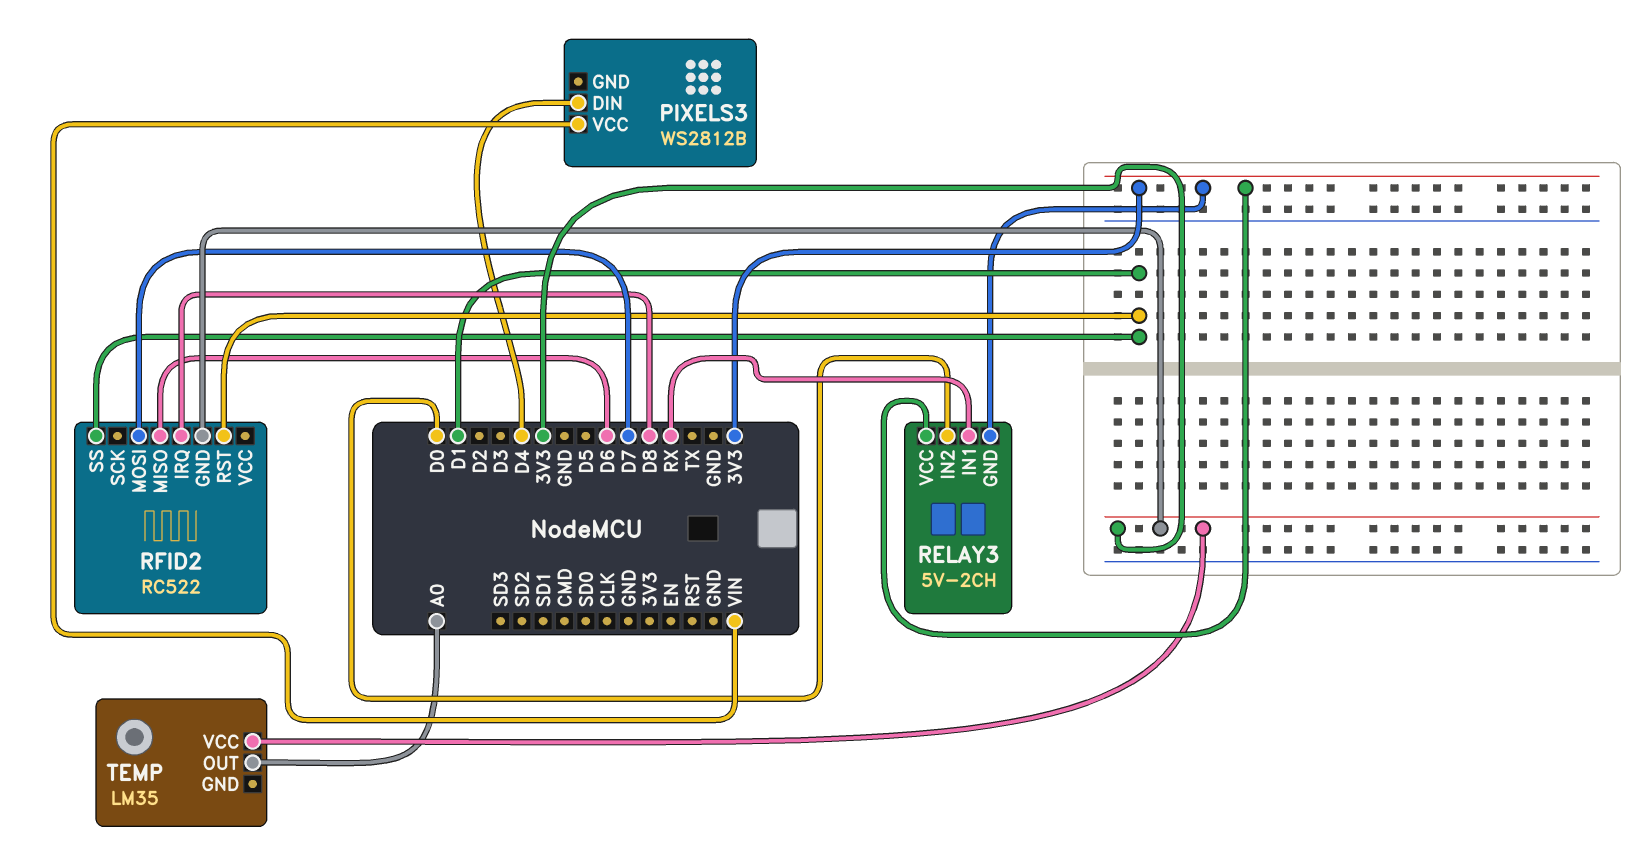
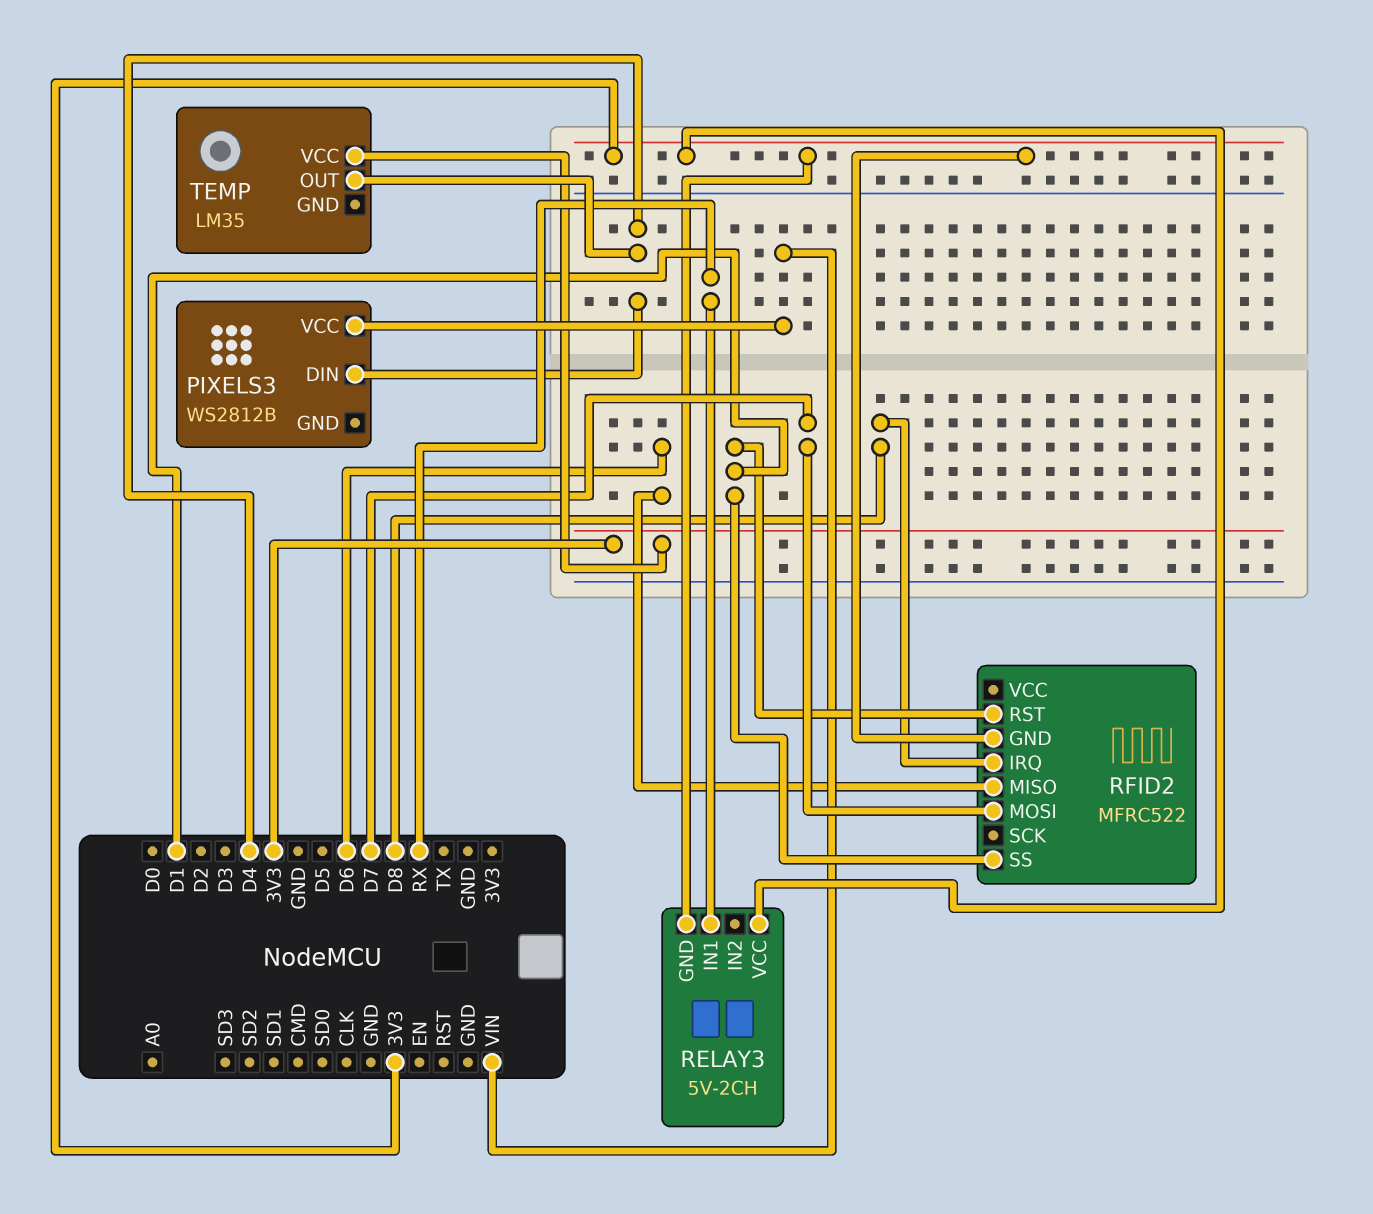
RELAY3 pin IN2: D0 -> none
RFID2: RC522 -> MFRC522
TEMP pin OUT: A0 -> D4

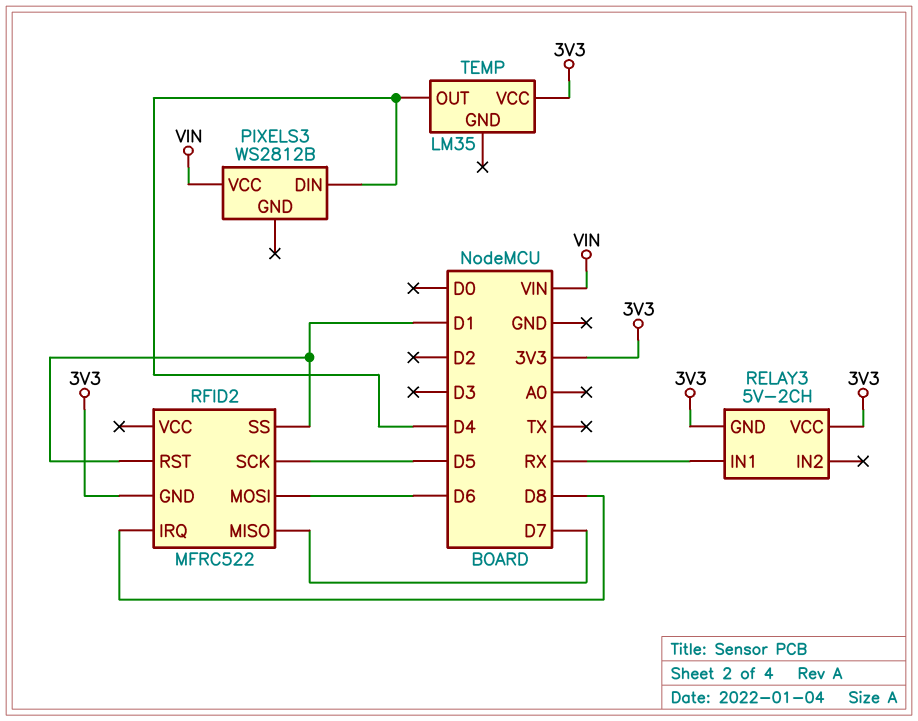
RFID2 pin MISO: D6 -> D7
RFID2 pin MOSI: D7 -> D6
RFID2 pin SCK: none -> D5

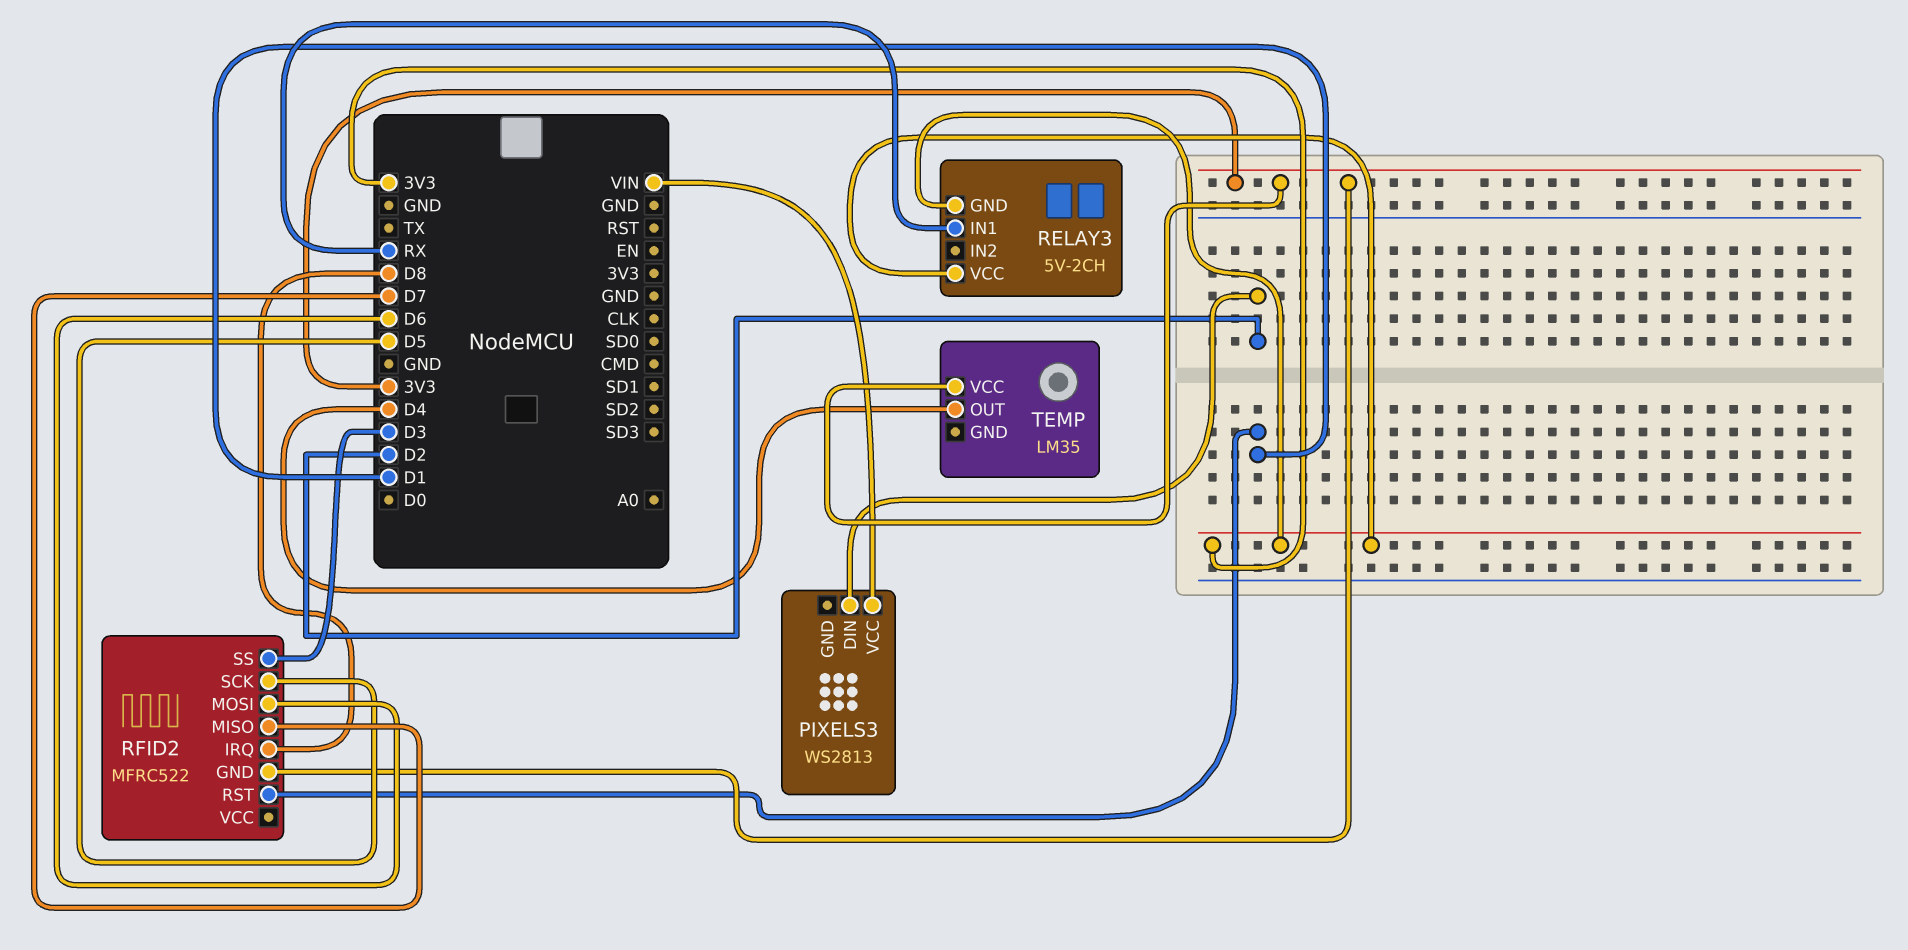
PIXELS3: WS2812B -> WS2813
PIXELS3 pin DIN: D4 -> D2
RFID2 pin SS: D1 -> D3

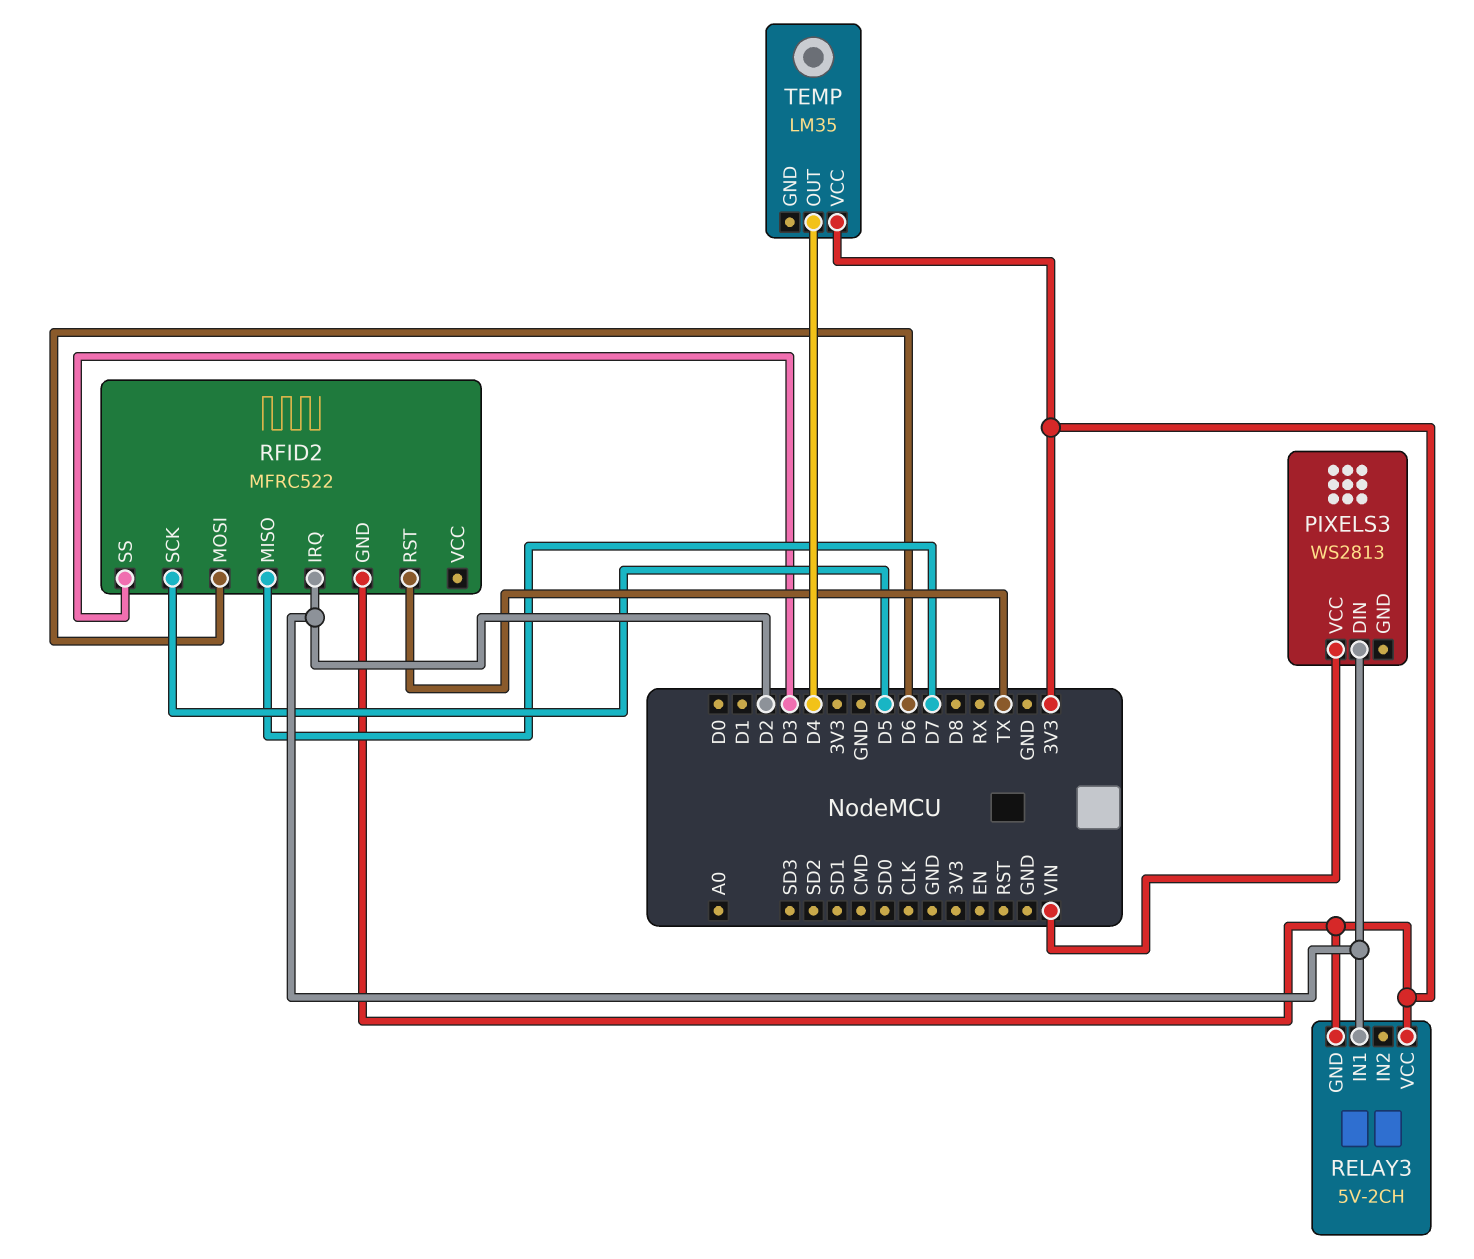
RELAY3 pin IN1: RX -> D2
RFID2 pin IRQ: D8 -> D2
RFID2 pin RST: D1 -> TX

